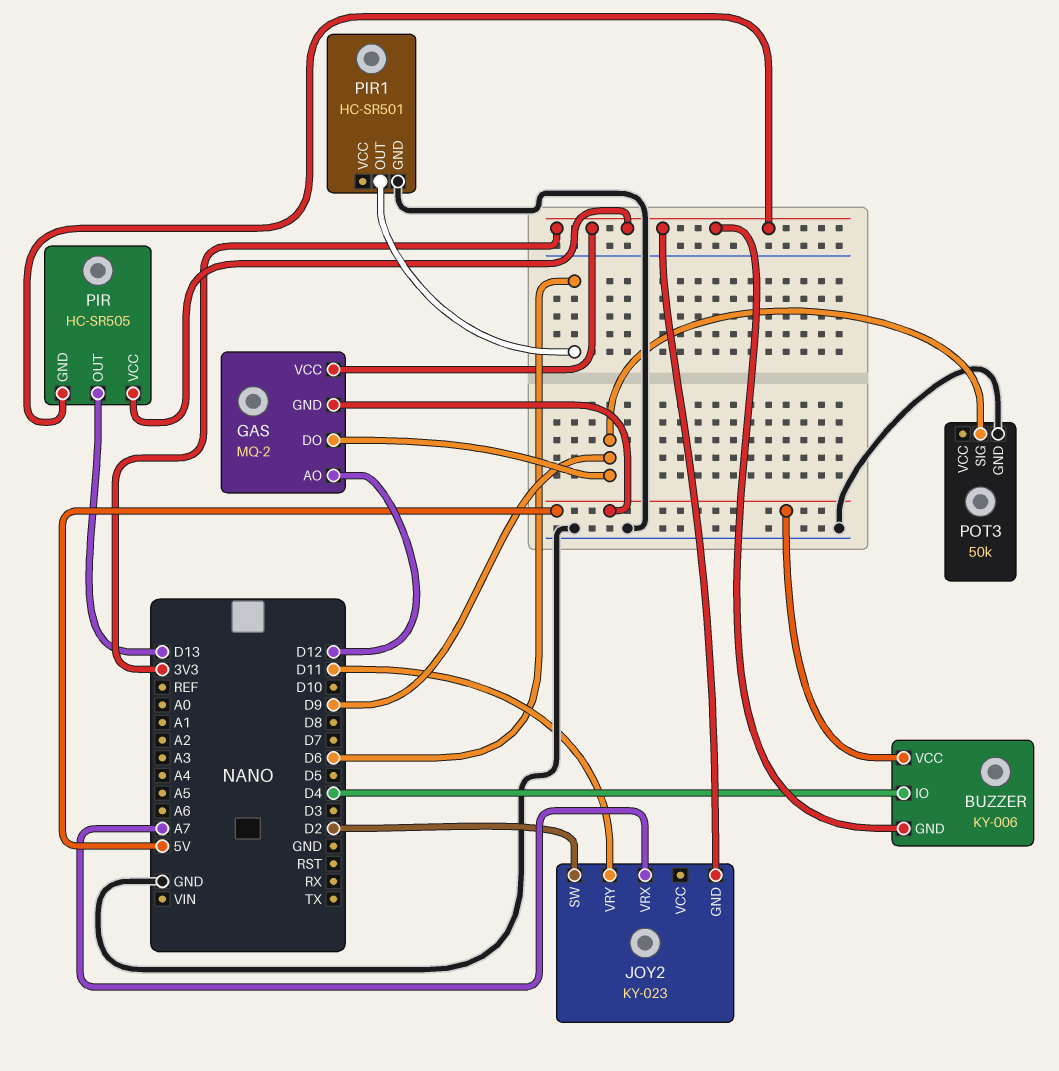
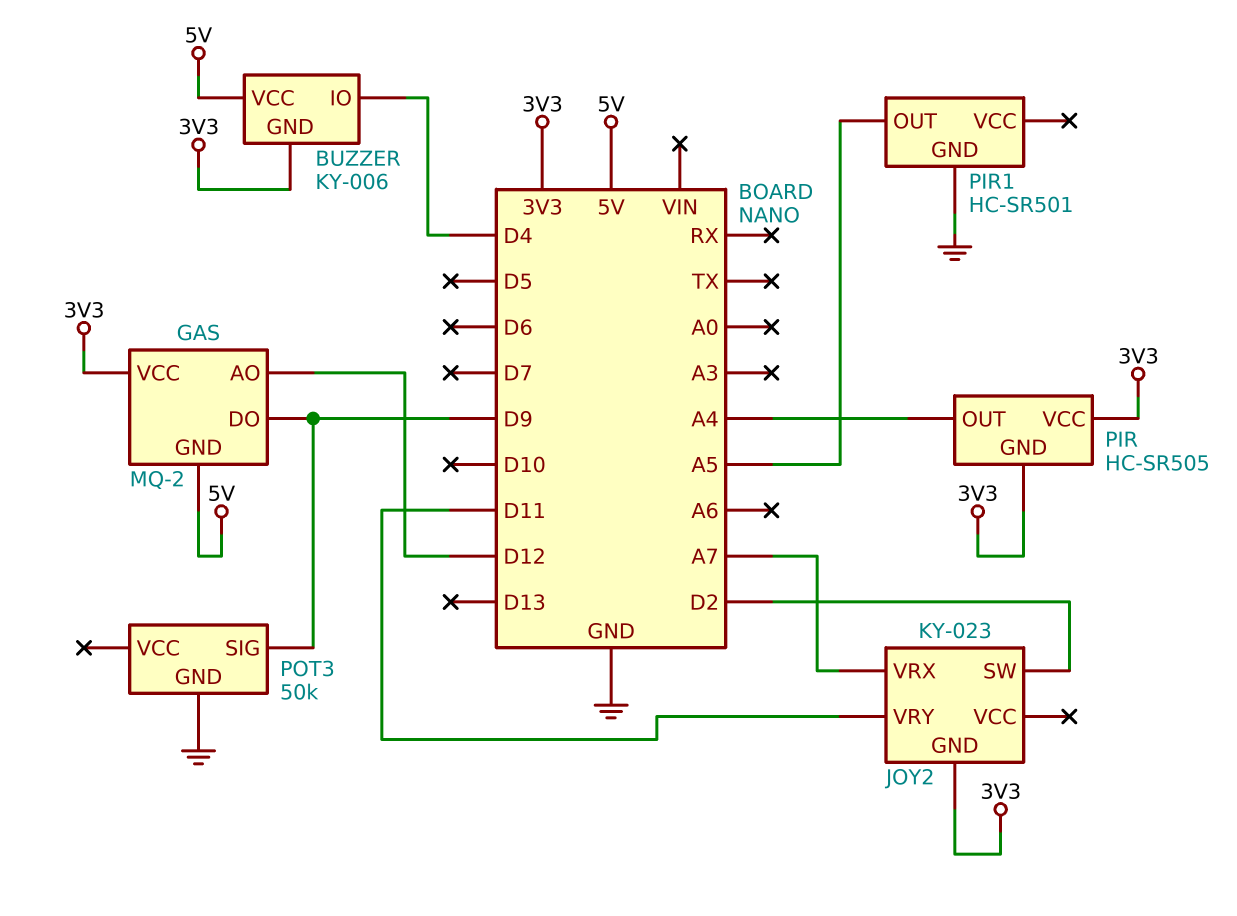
PIR pin OUT: D13 -> A4
PIR1 pin OUT: D6 -> A5

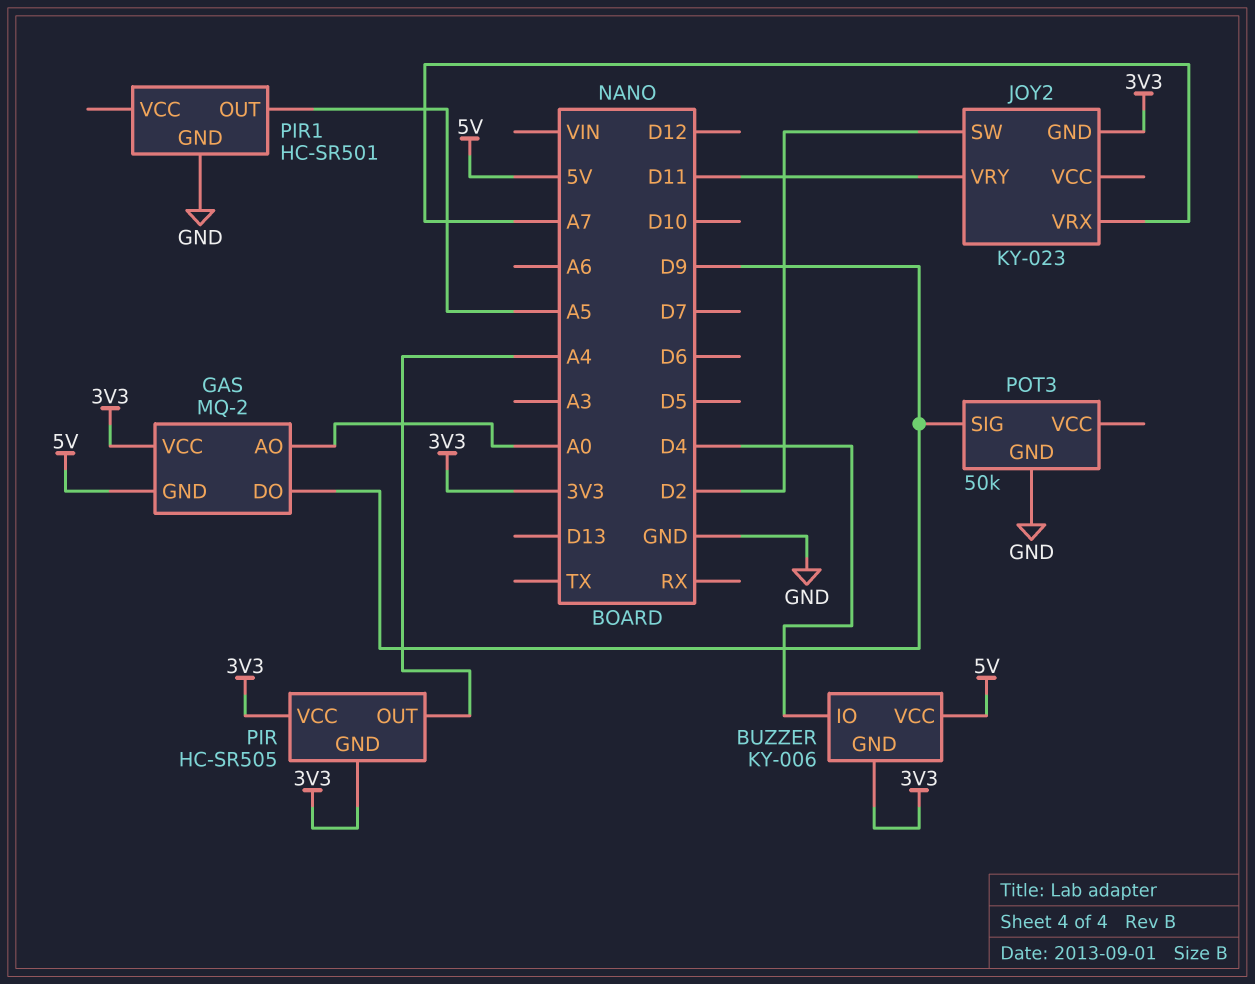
GAS pin AO: D12 -> A0

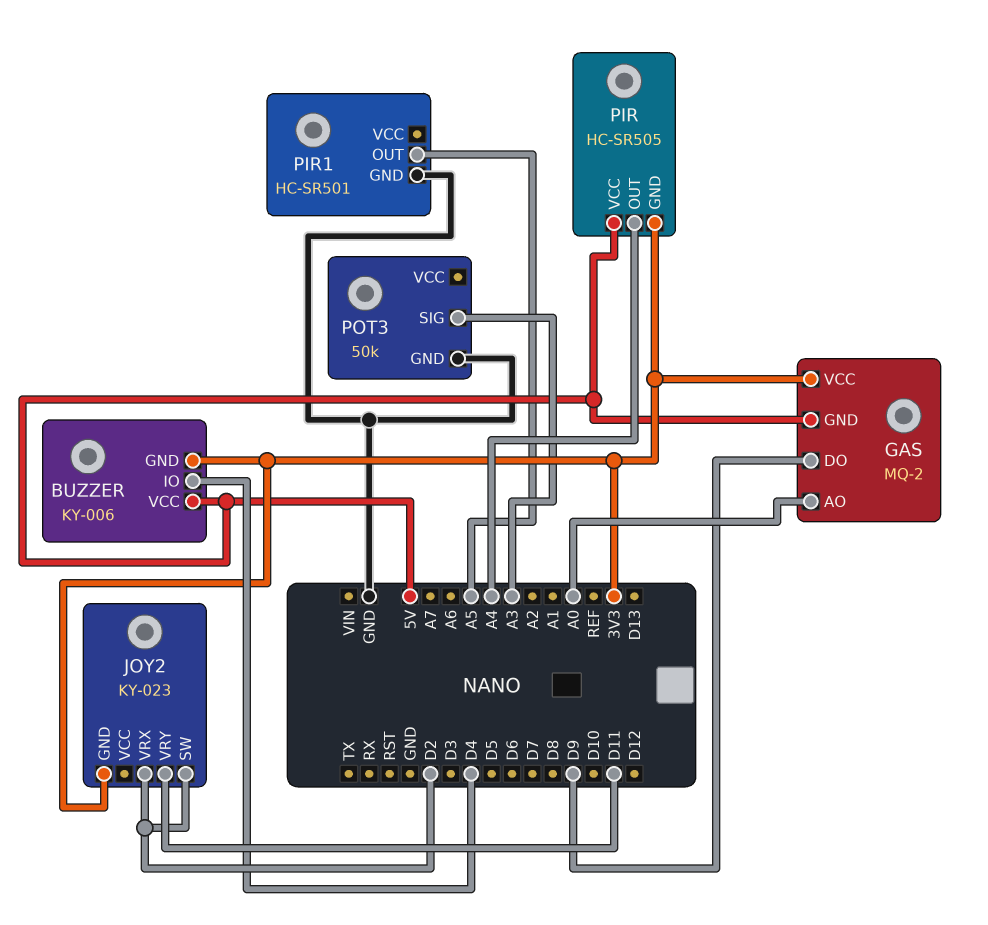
JOY2 pin VRX: A7 -> D2
PIR pin VCC: 3V3 -> 5V
POT3 pin SIG: D9 -> A3

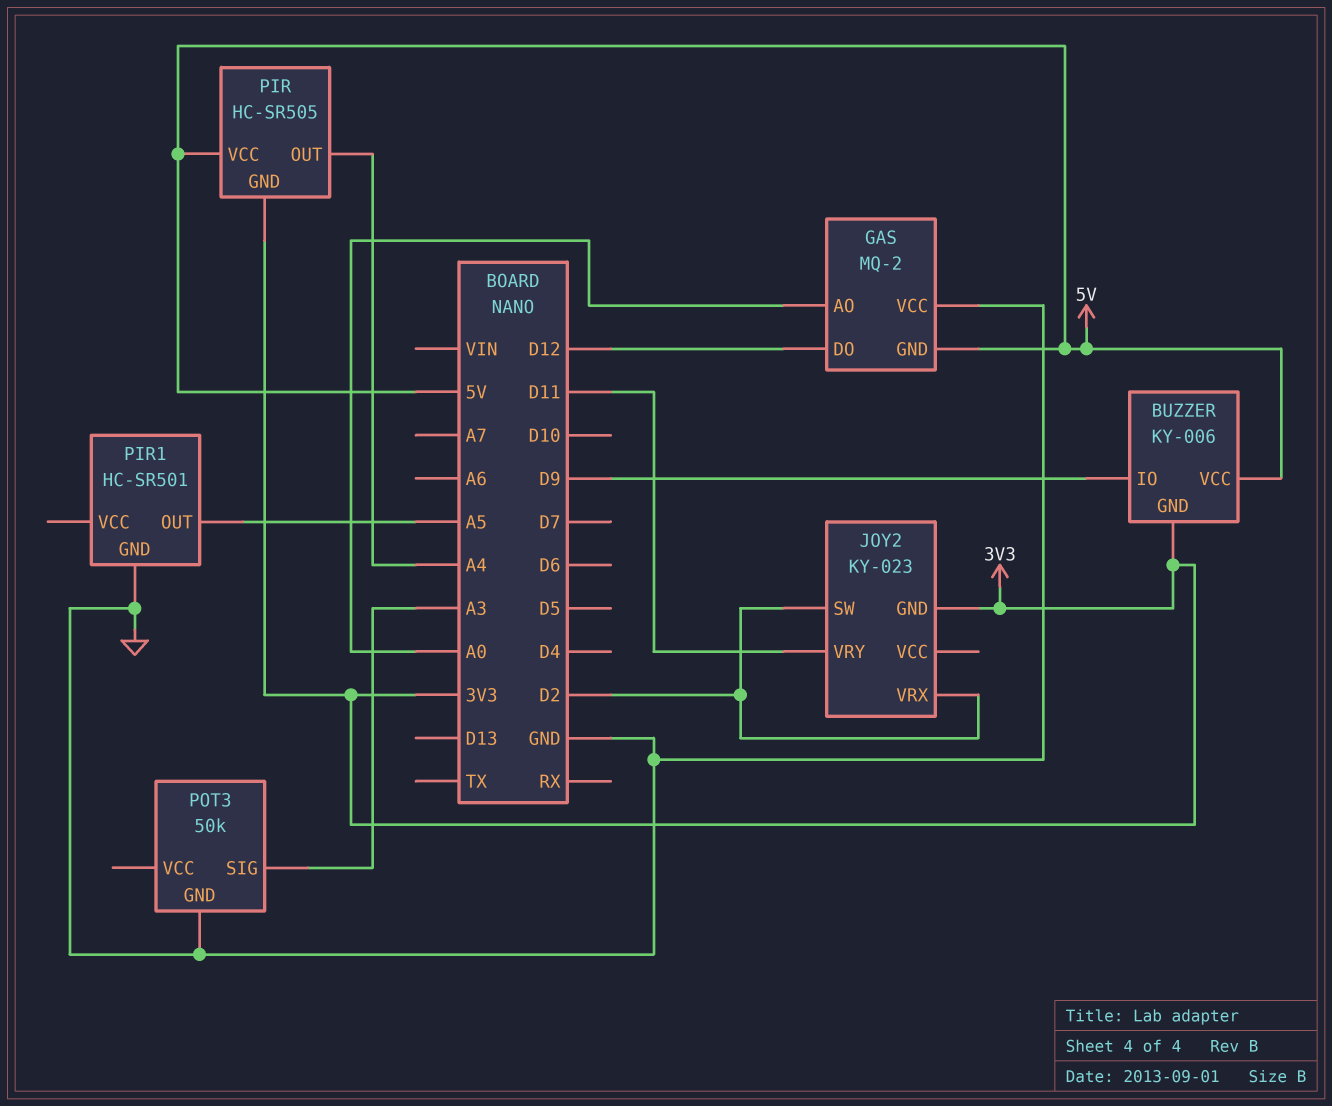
BUZZER pin IO: D4 -> D9
GAS pin DO: D9 -> D12
GAS pin VCC: 3V3 -> GND

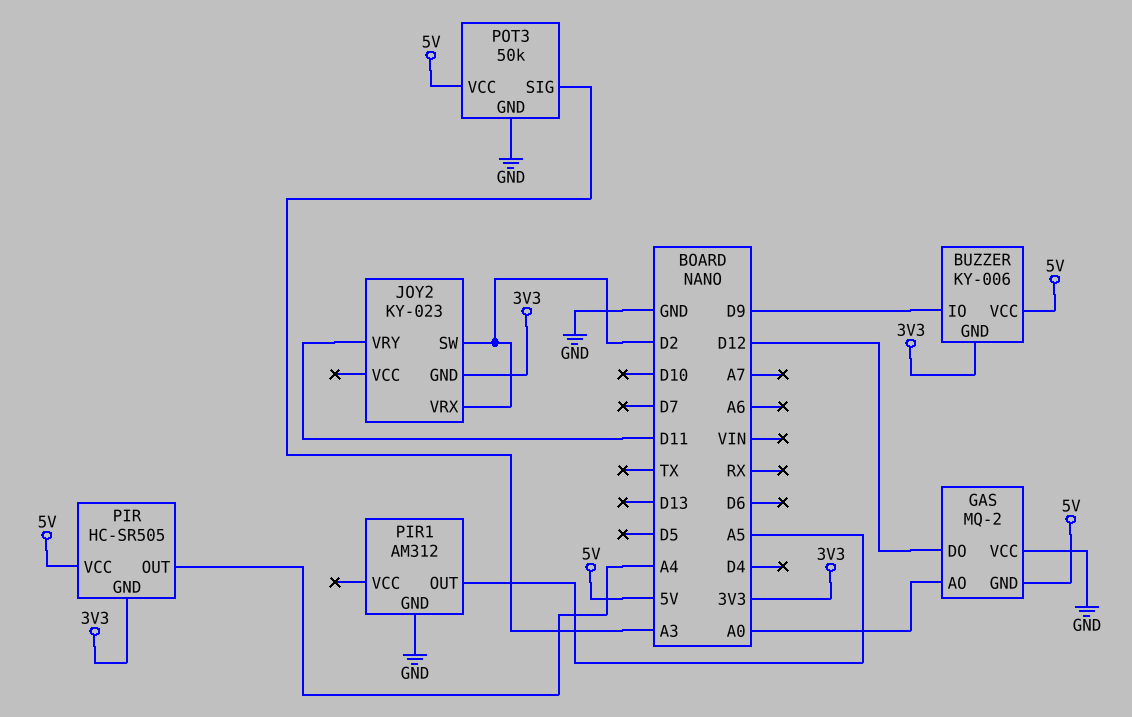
PIR1: HC-SR501 -> AM312
POT3 pin VCC: none -> 5V

